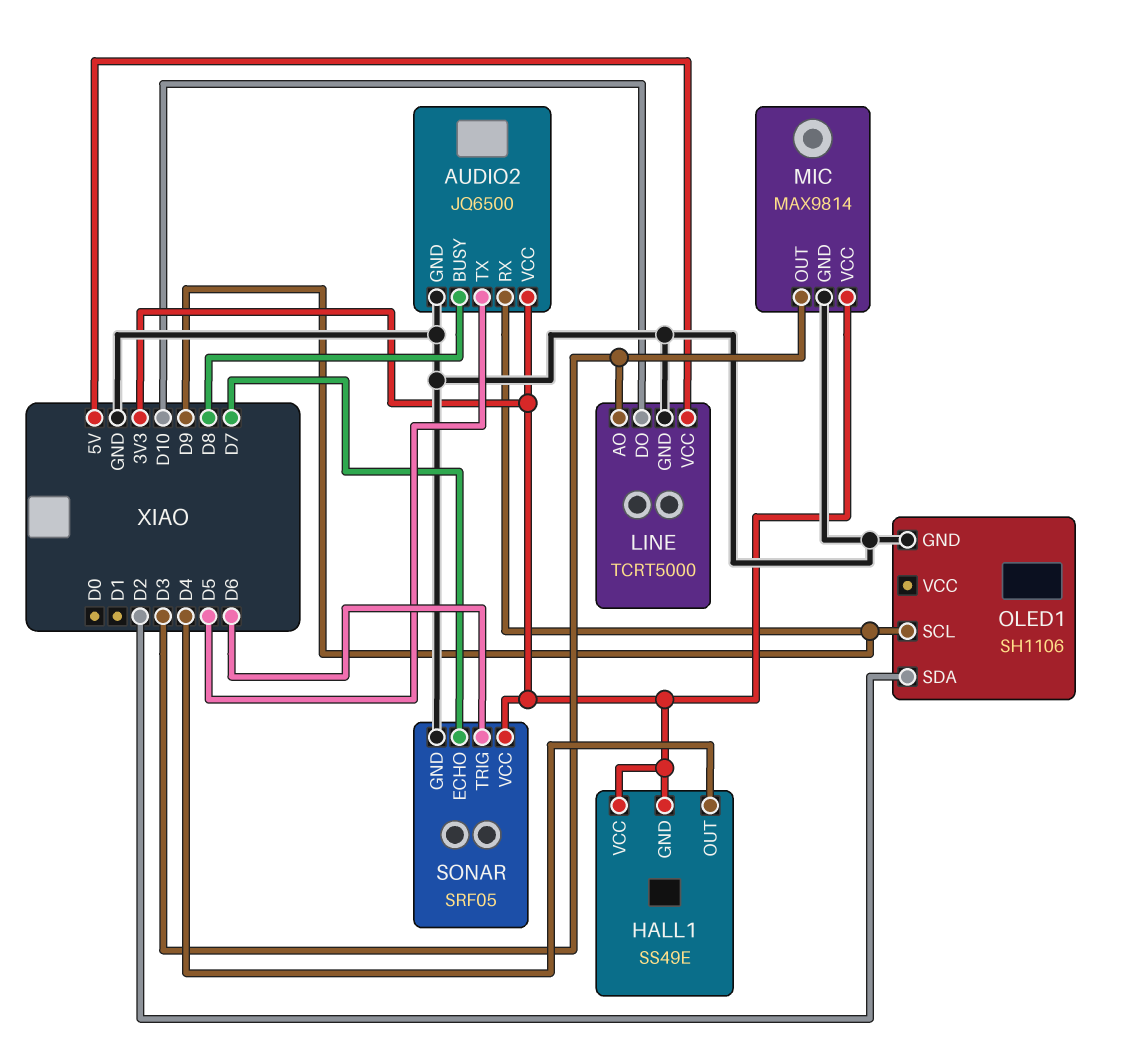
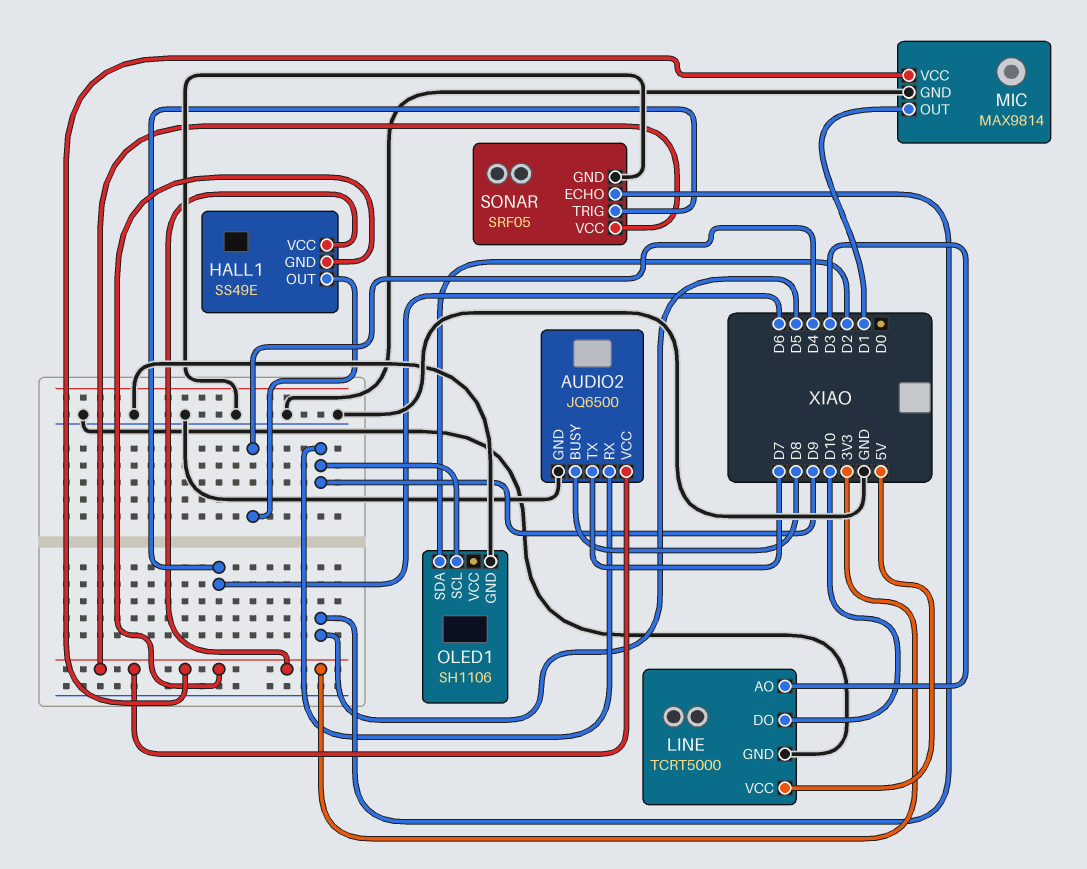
AUDIO2 pin TX: D5 -> D7
MIC pin OUT: D3 -> D1
SONAR pin ECHO: D7 -> D5

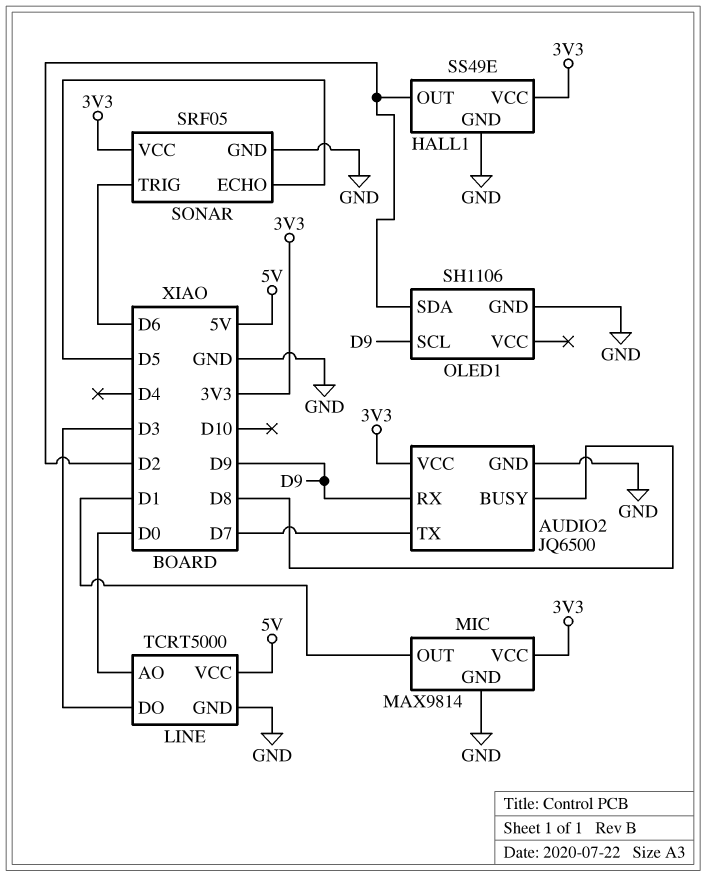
HALL1 pin GND: 3V3 -> GND
HALL1 pin OUT: D4 -> D2
LINE pin AO: D3 -> D0
LINE pin DO: D10 -> D3

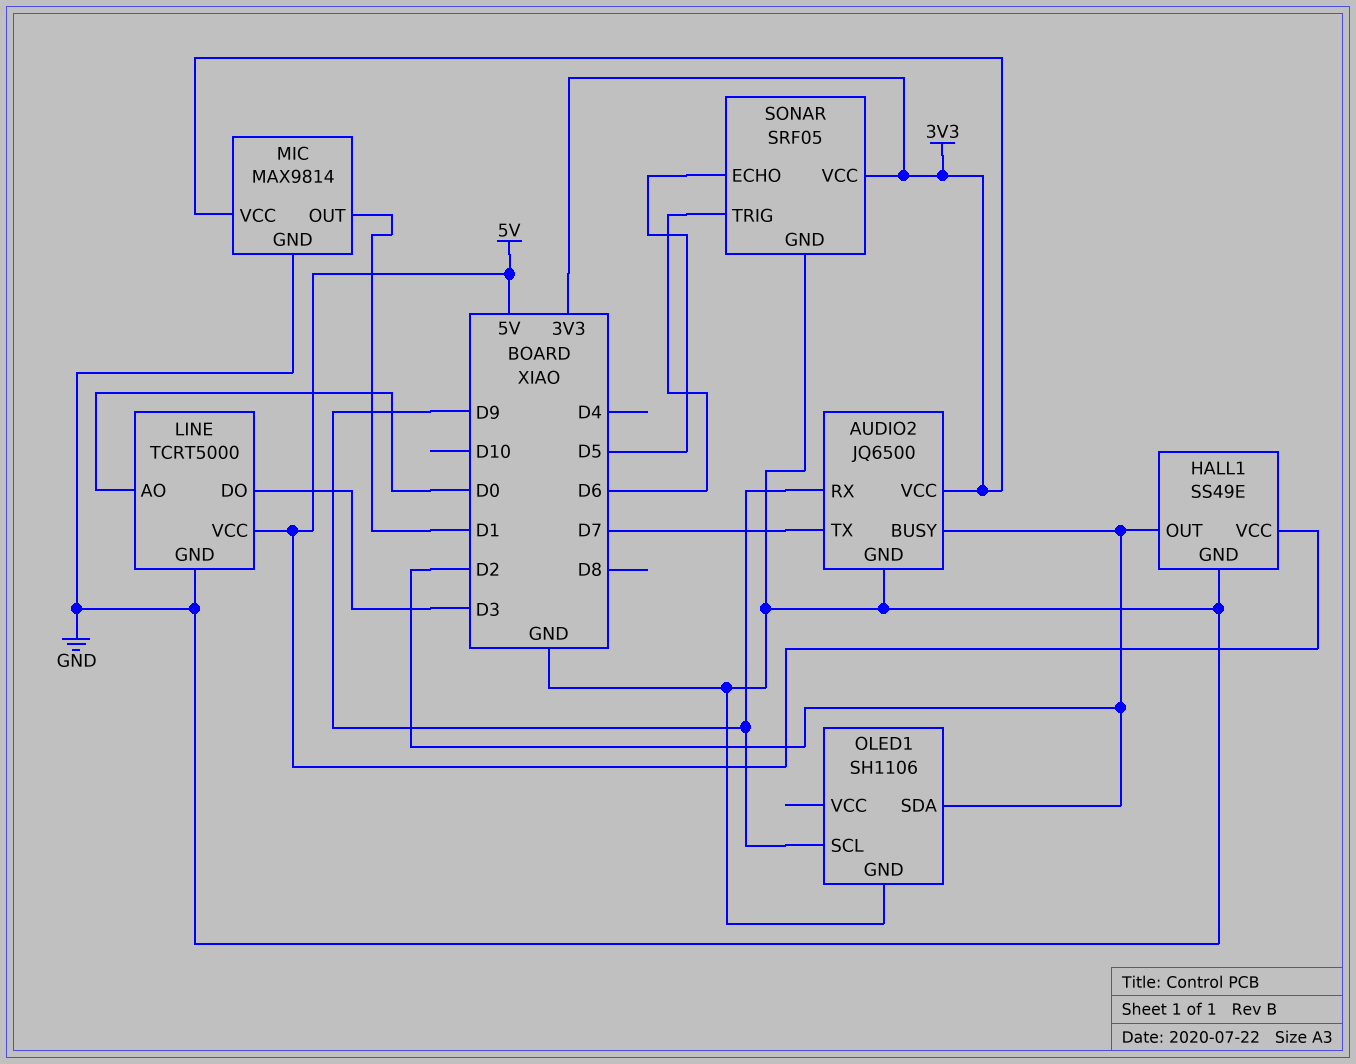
AUDIO2 pin BUSY: D8 -> D2
HALL1 pin VCC: 3V3 -> 5V

